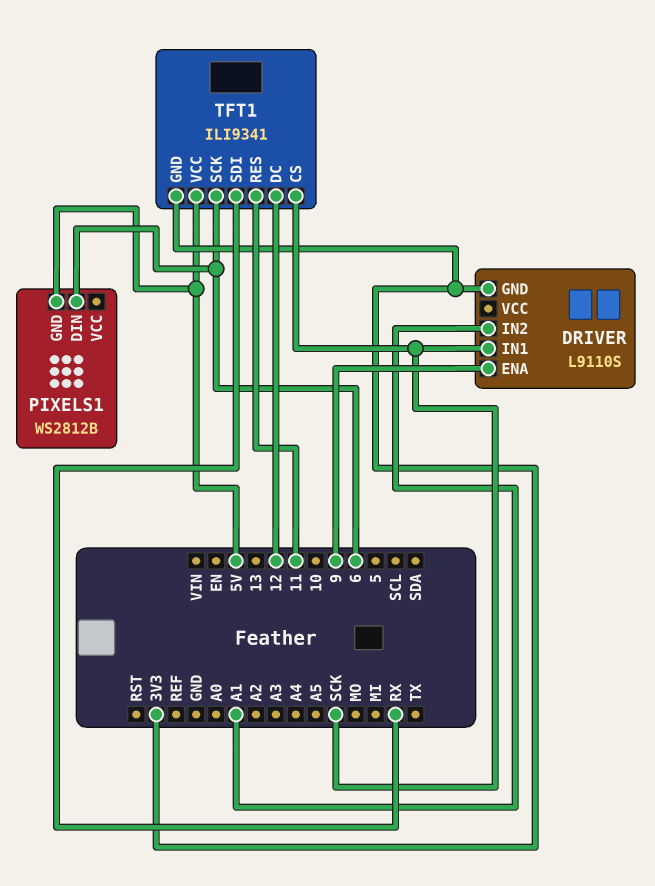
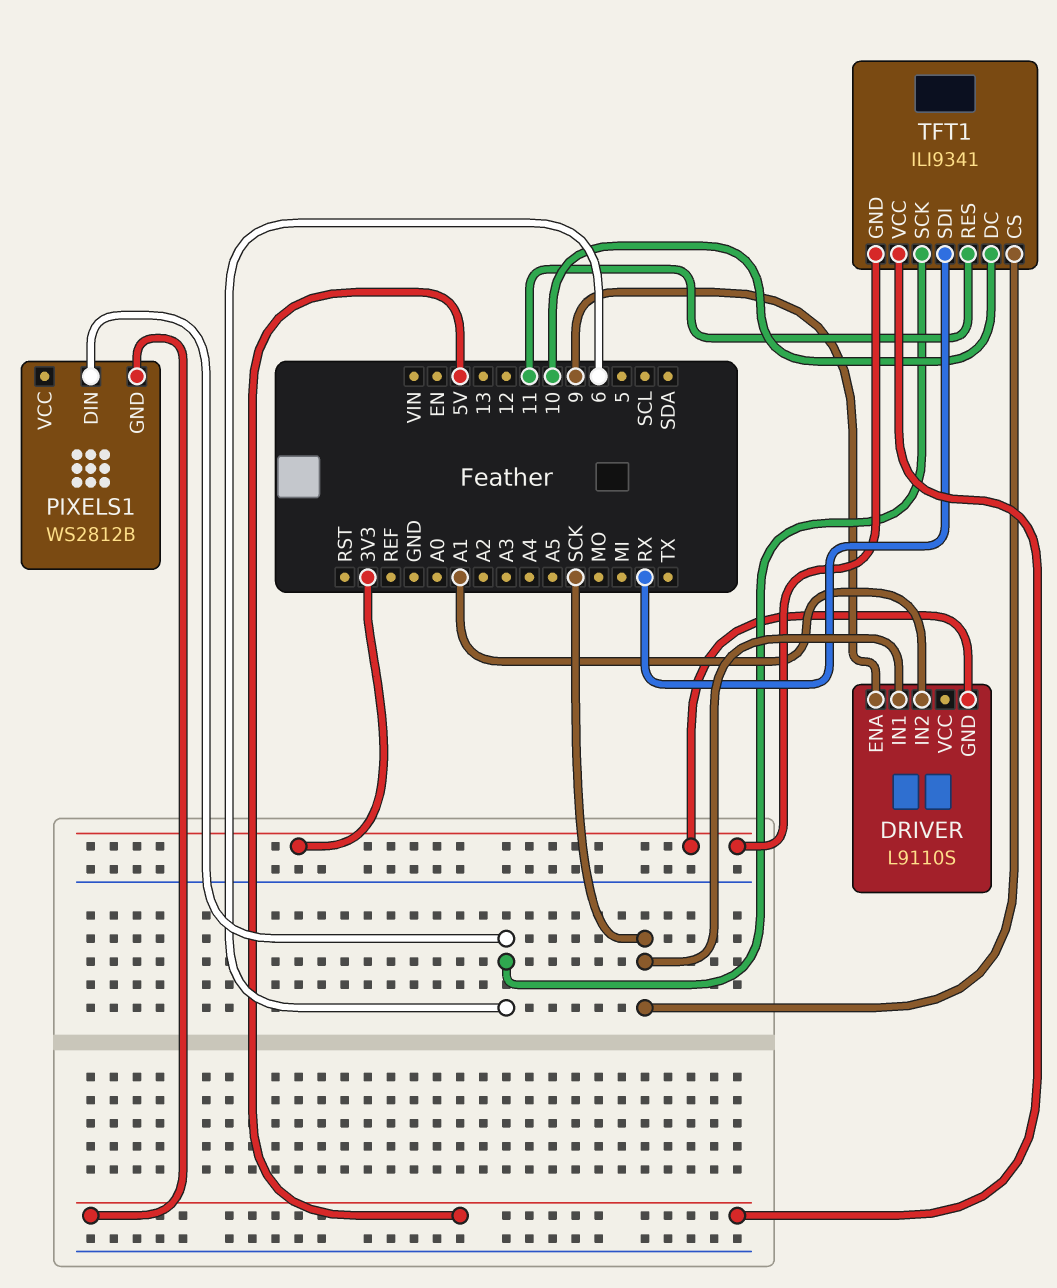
TFT1 pin DC: 12 -> 10

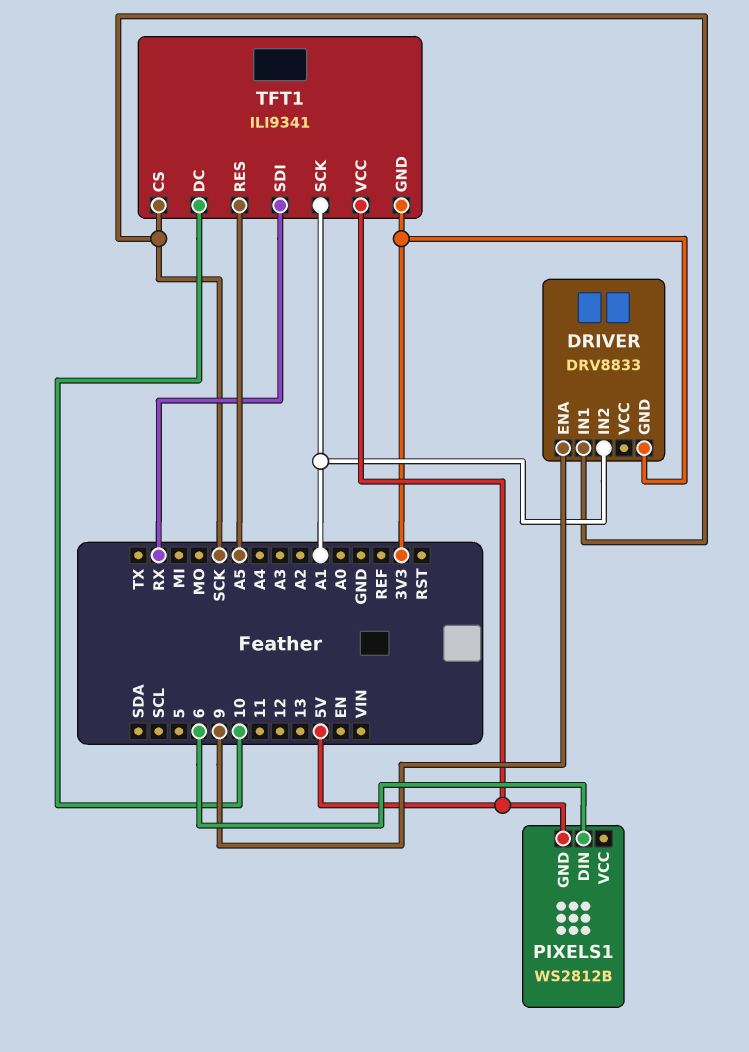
DRIVER: L9110S -> DRV8833
TFT1 pin RES: 11 -> A5
TFT1 pin SCK: 6 -> A1

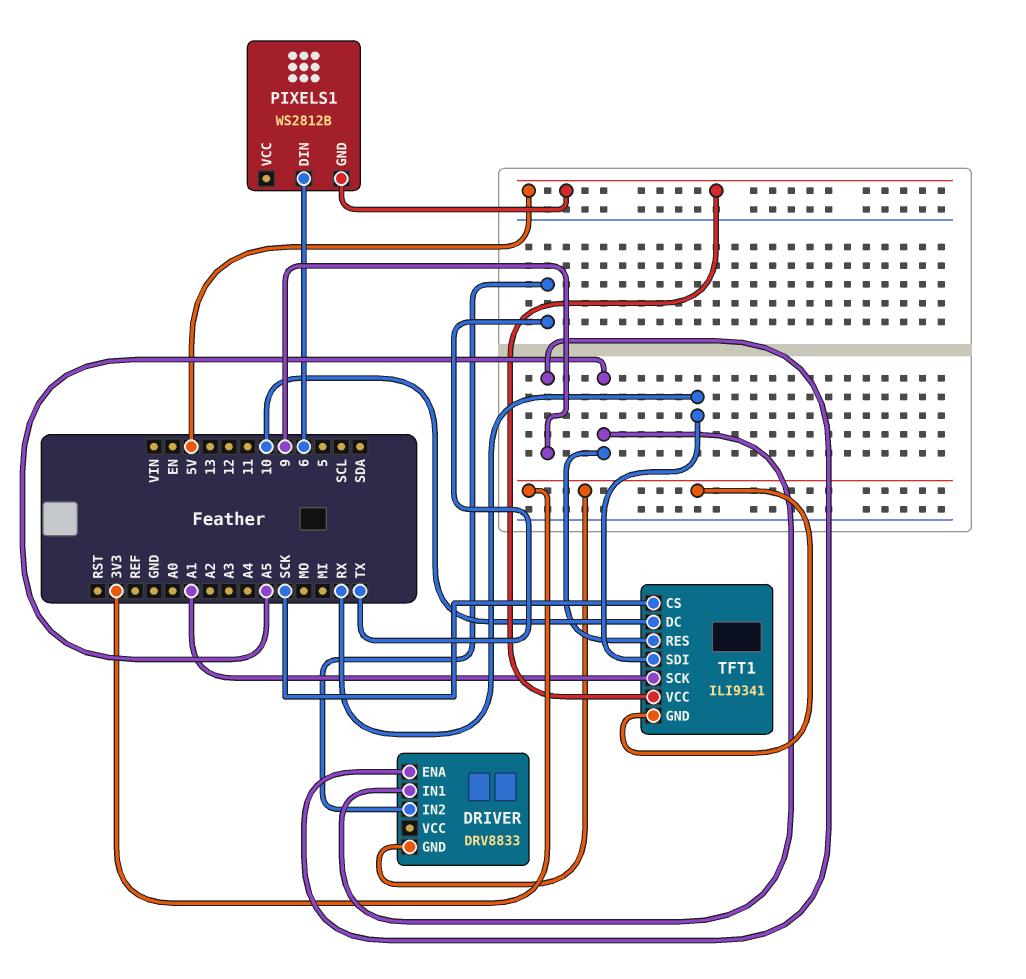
DRIVER pin IN1: SCK -> A5
DRIVER pin IN2: A1 -> TX

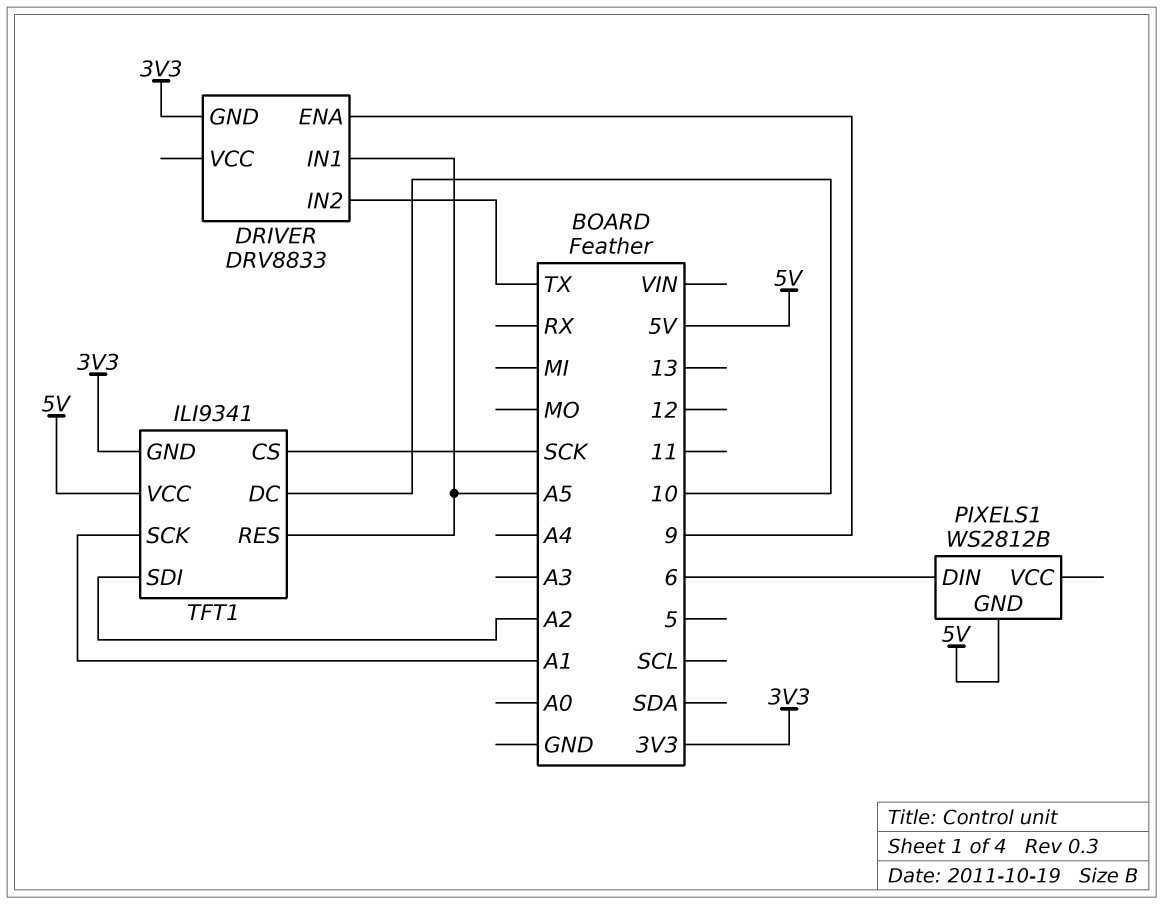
TFT1 pin SDI: RX -> A2

